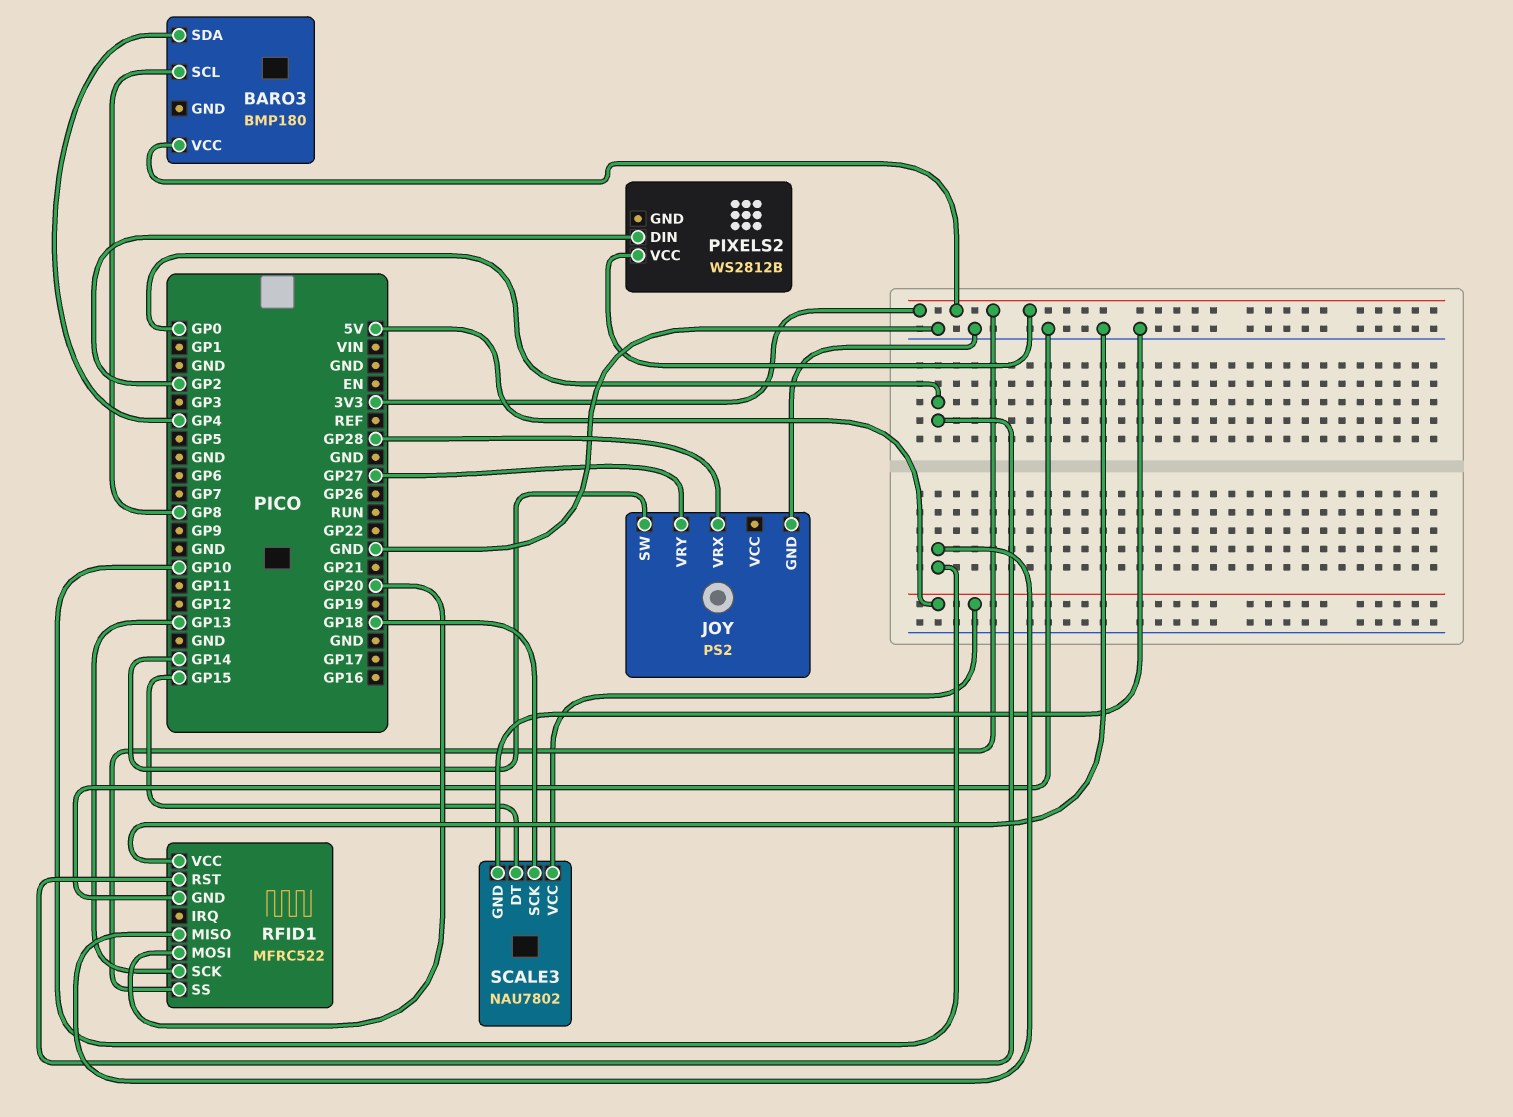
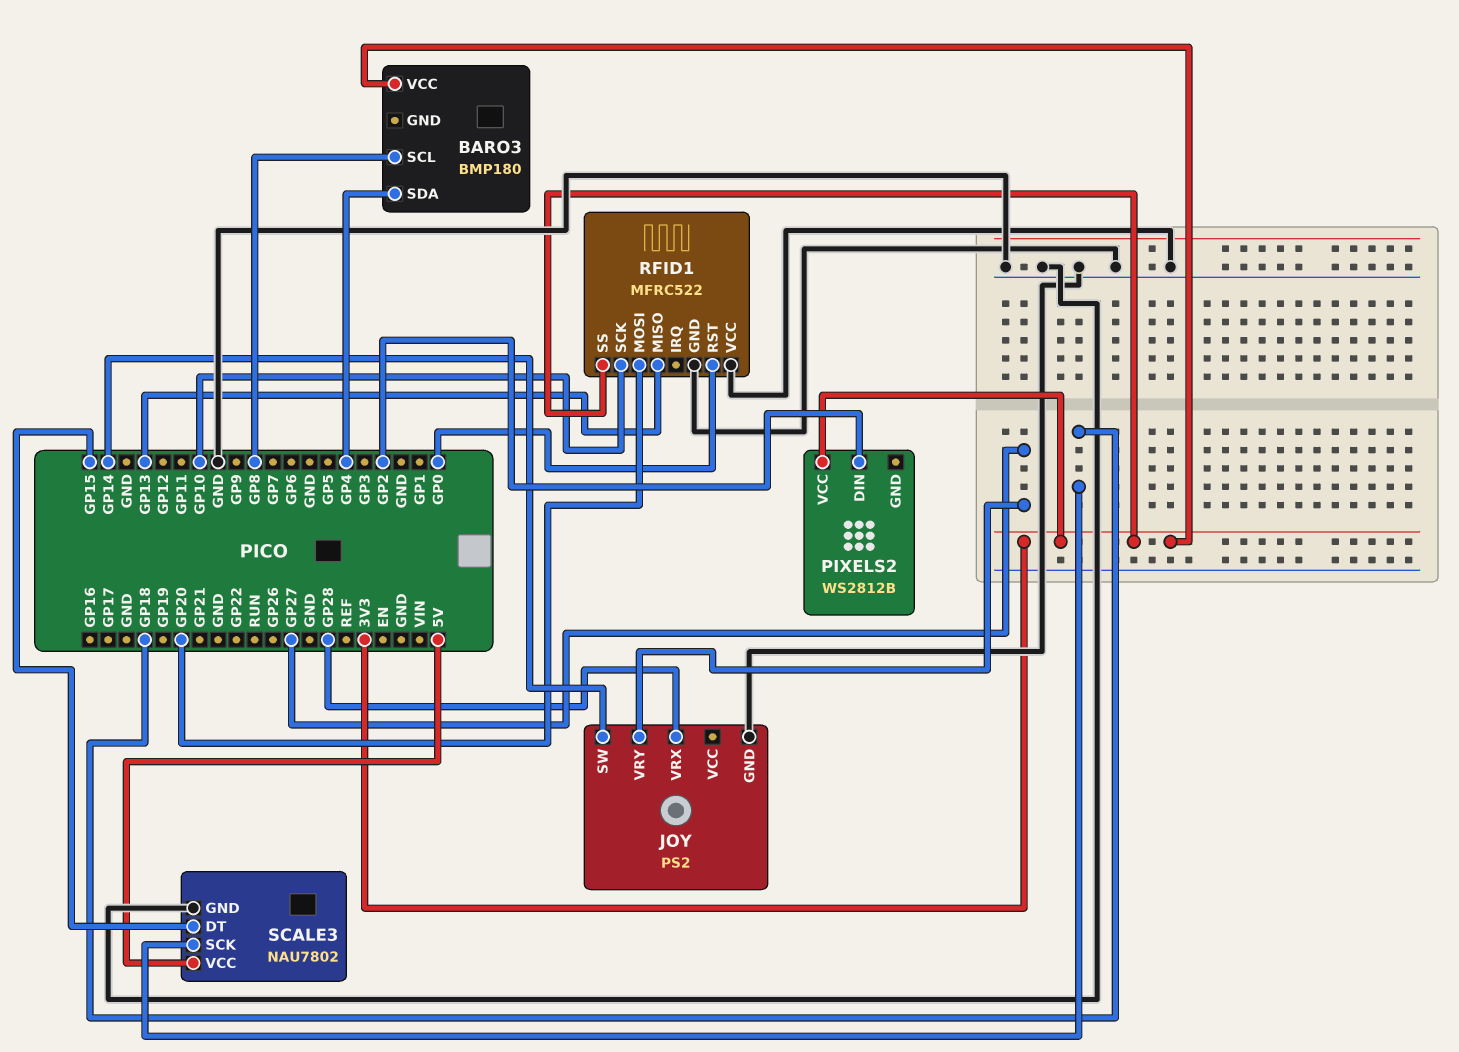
RFID1 pin MISO: GP10 -> GP13
RFID1 pin SCK: GP13 -> GP10

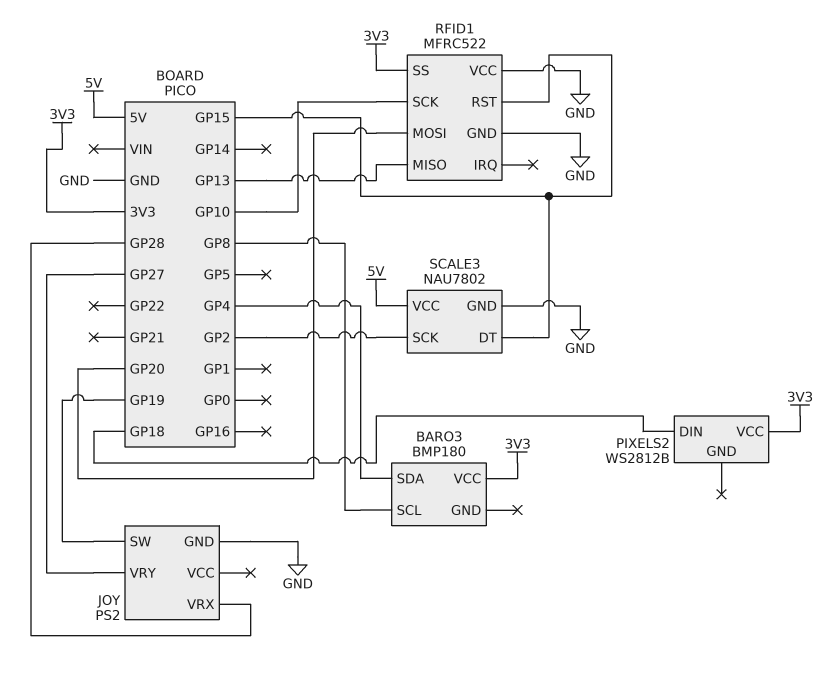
JOY pin SW: GP14 -> GP19
PIXELS2 pin DIN: GP2 -> GP18
RFID1 pin RST: GP0 -> GP15
SCALE3 pin SCK: GP18 -> GP2

